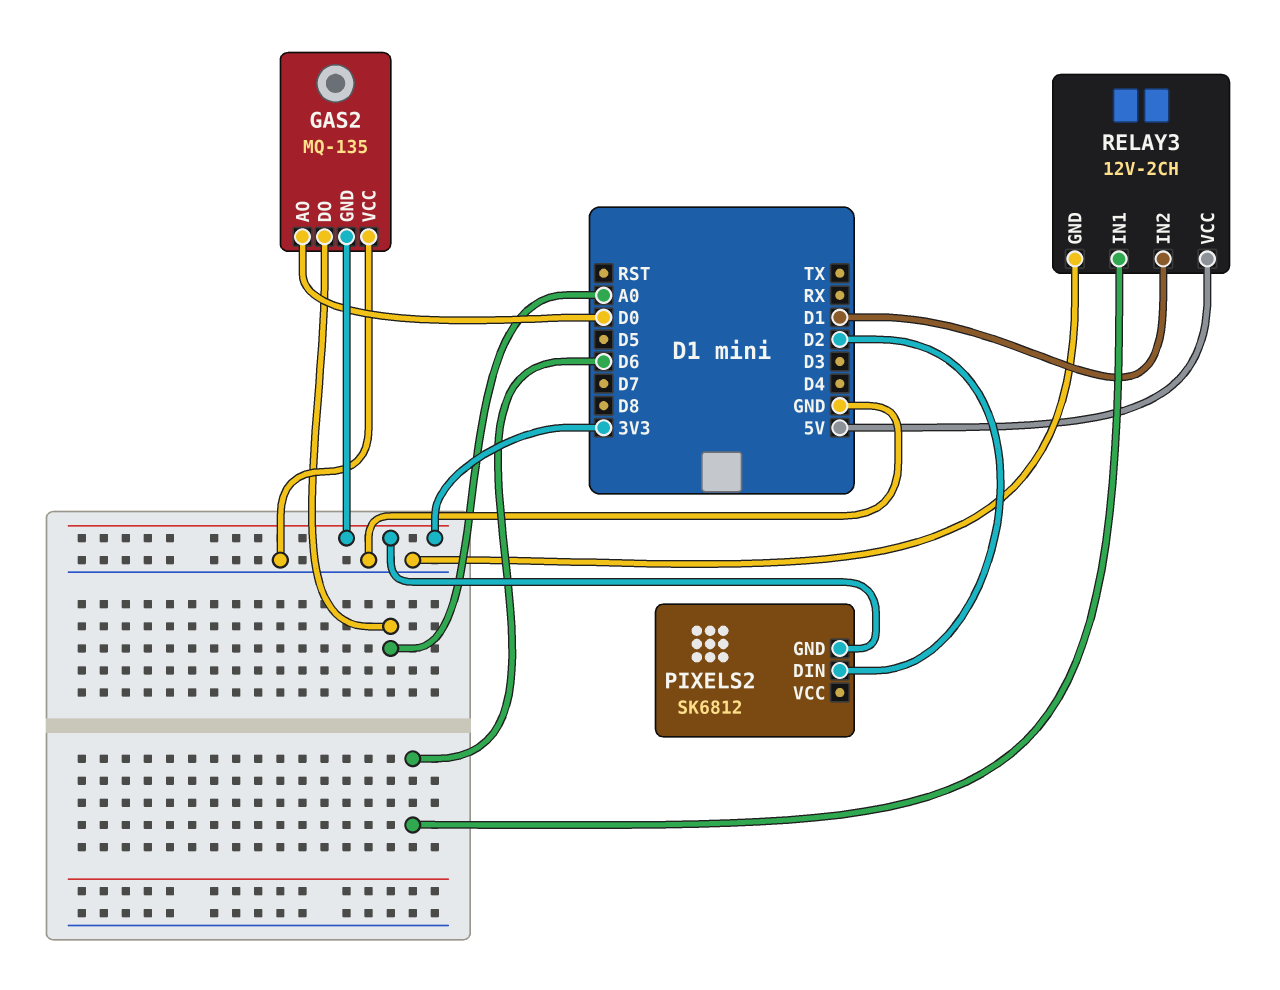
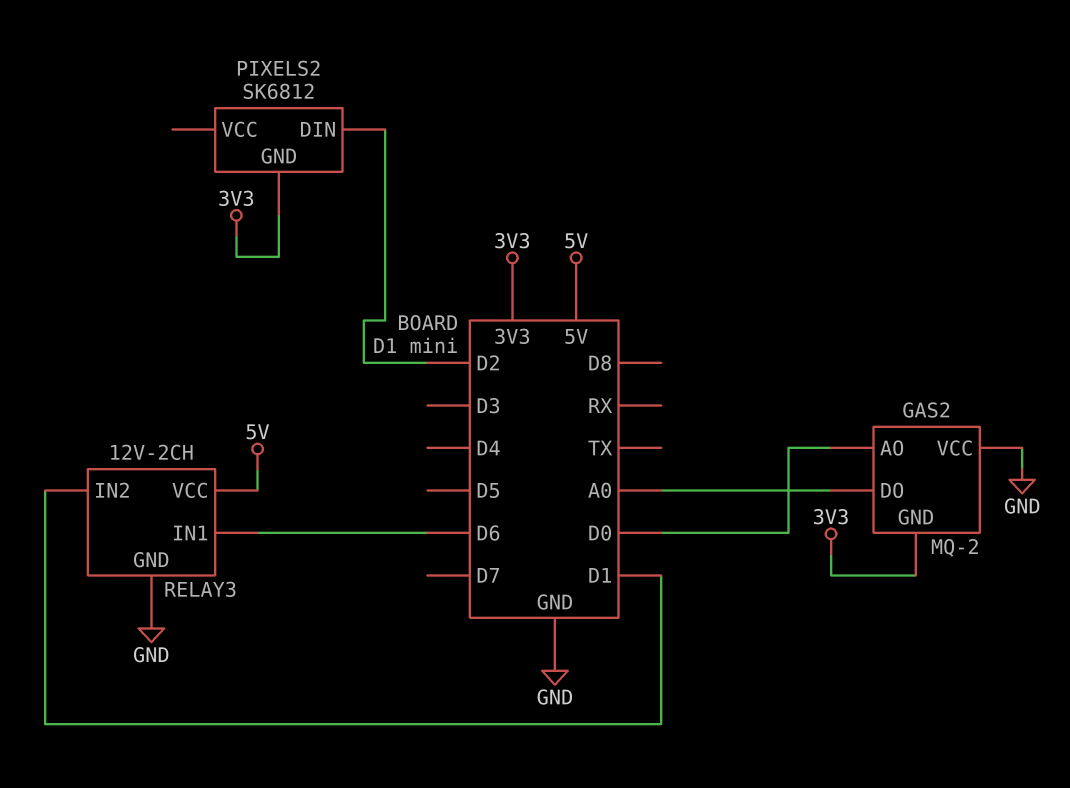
GAS2: MQ-135 -> MQ-2

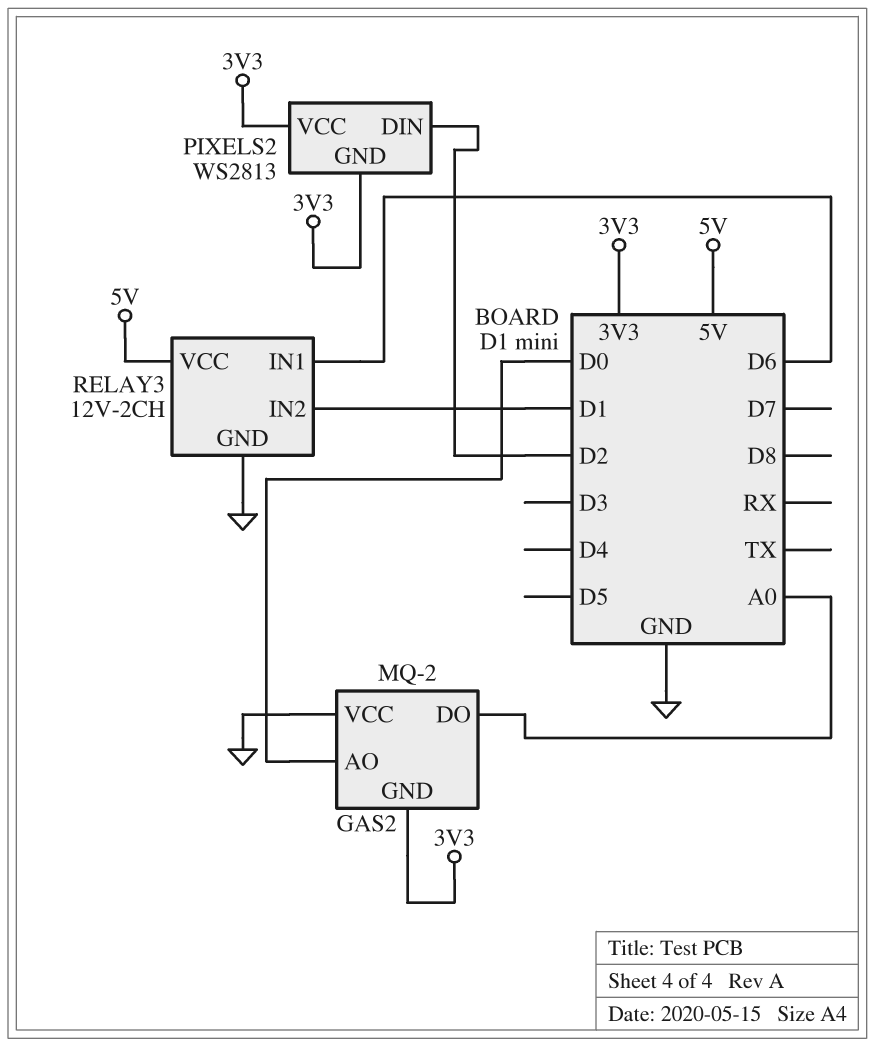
PIXELS2: SK6812 -> WS2813
PIXELS2 pin VCC: none -> 3V3

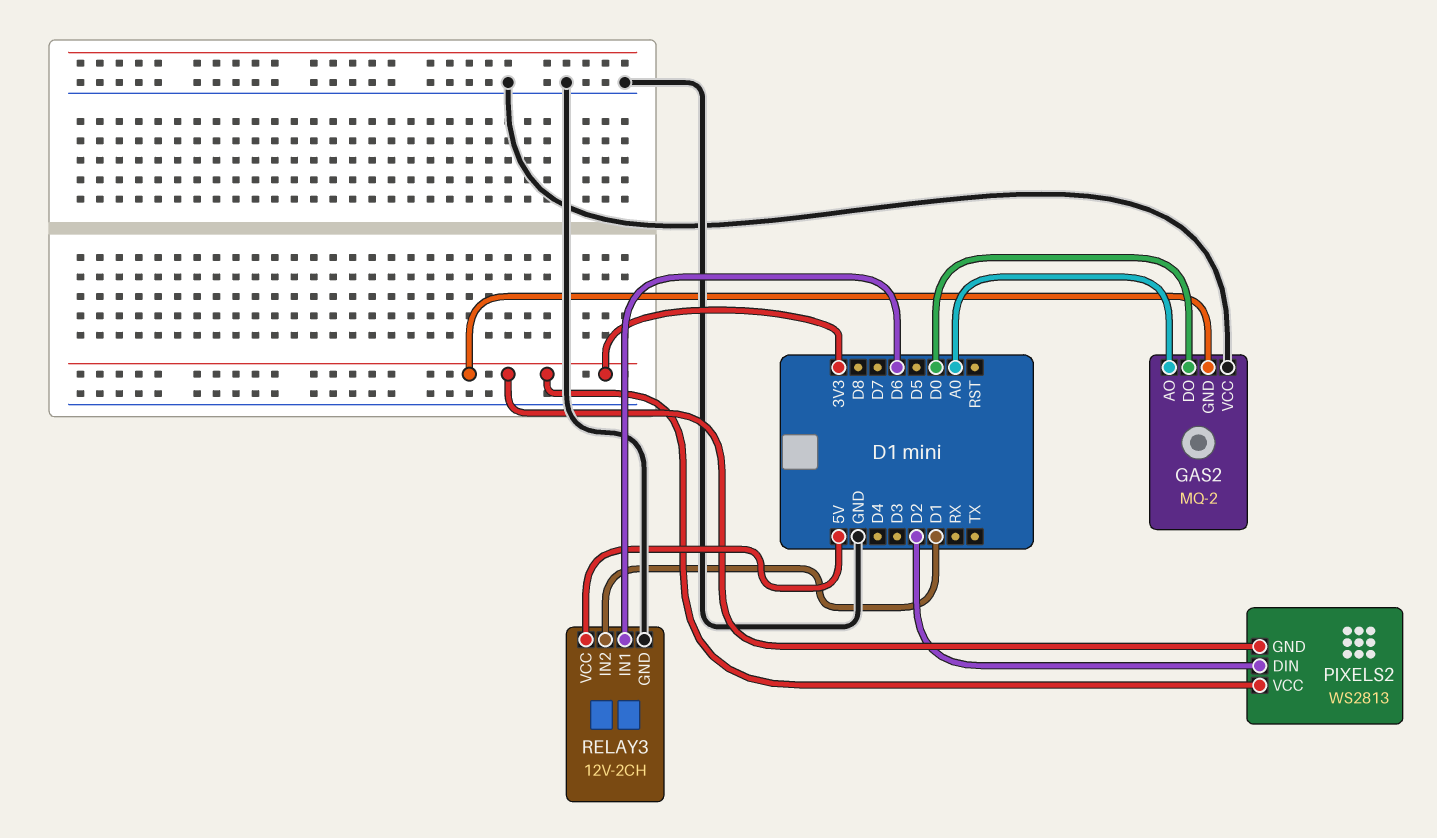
GAS2 pin AO: D0 -> A0
GAS2 pin DO: A0 -> D0

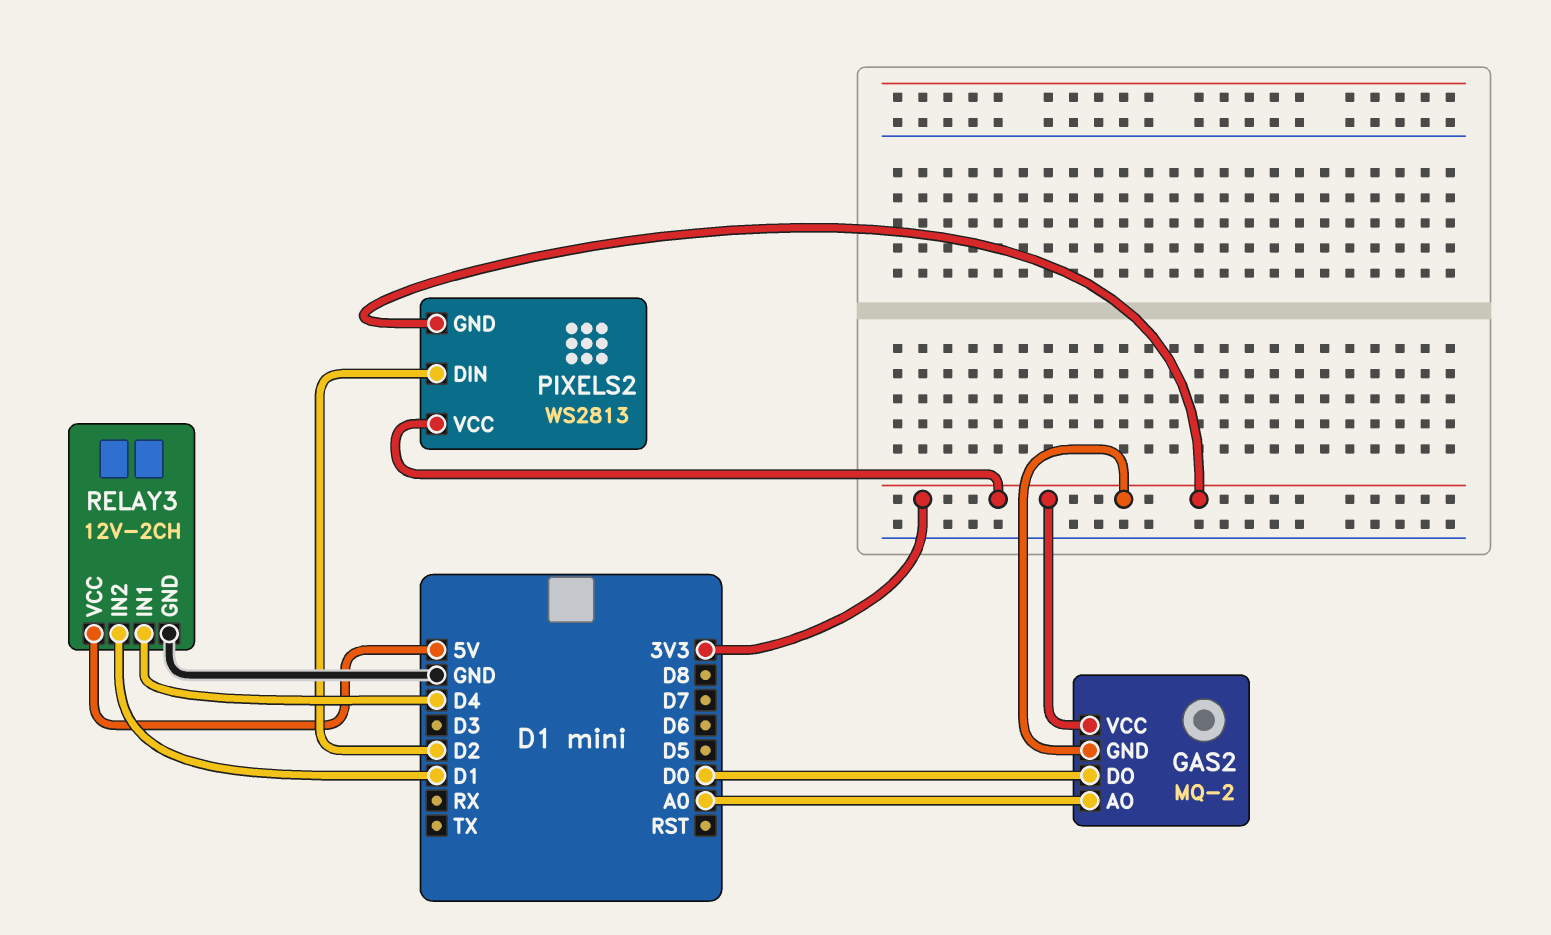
GAS2 pin VCC: GND -> 3V3
RELAY3 pin IN1: D6 -> D4

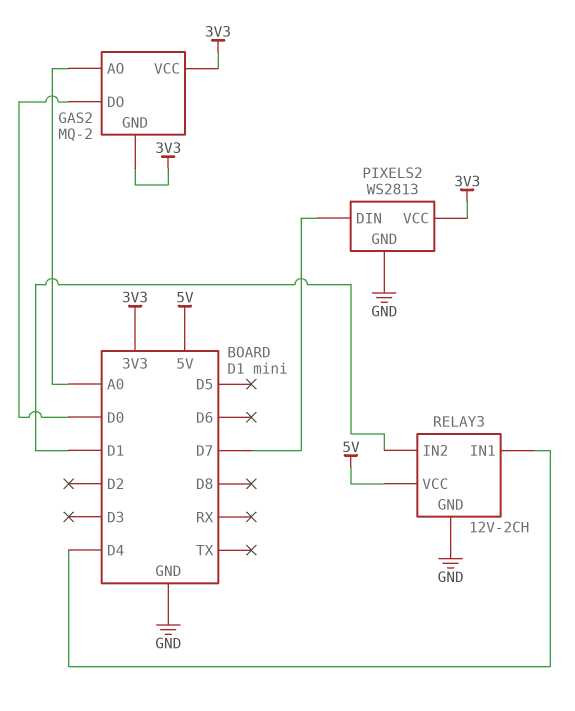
PIXELS2 pin DIN: D2 -> D7
PIXELS2 pin GND: 3V3 -> GND

